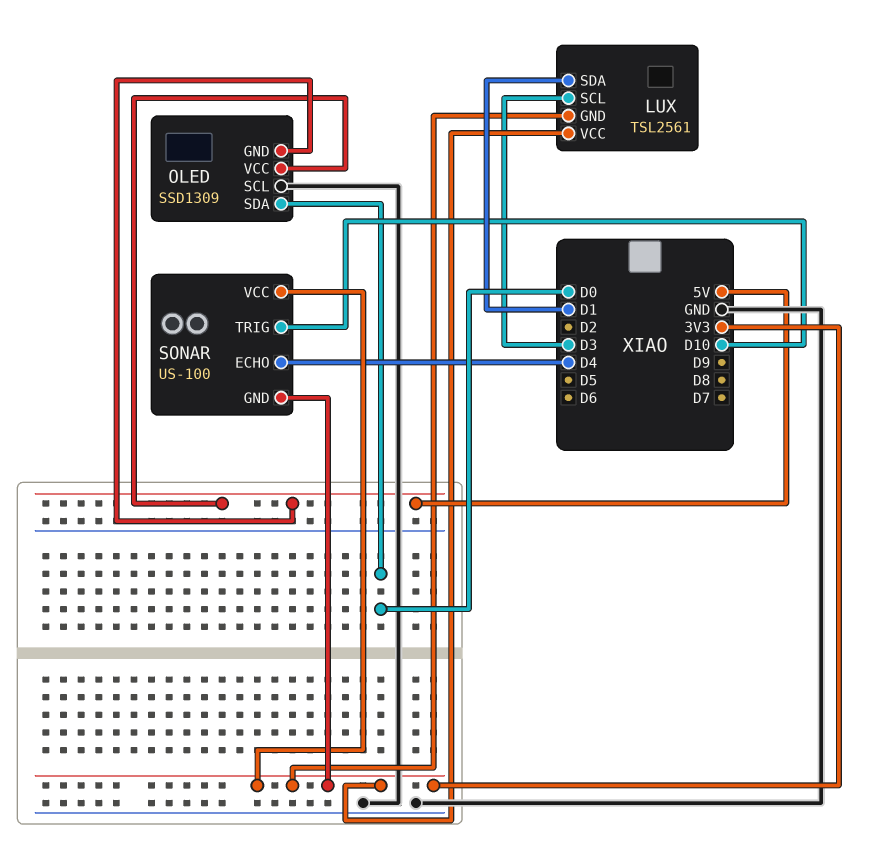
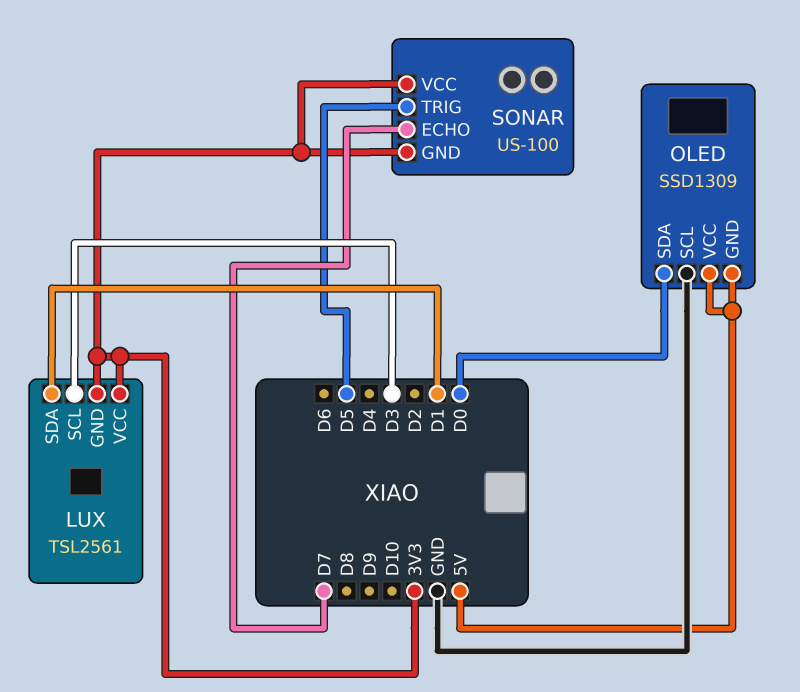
SONAR pin ECHO: D4 -> D7
SONAR pin TRIG: D10 -> D5

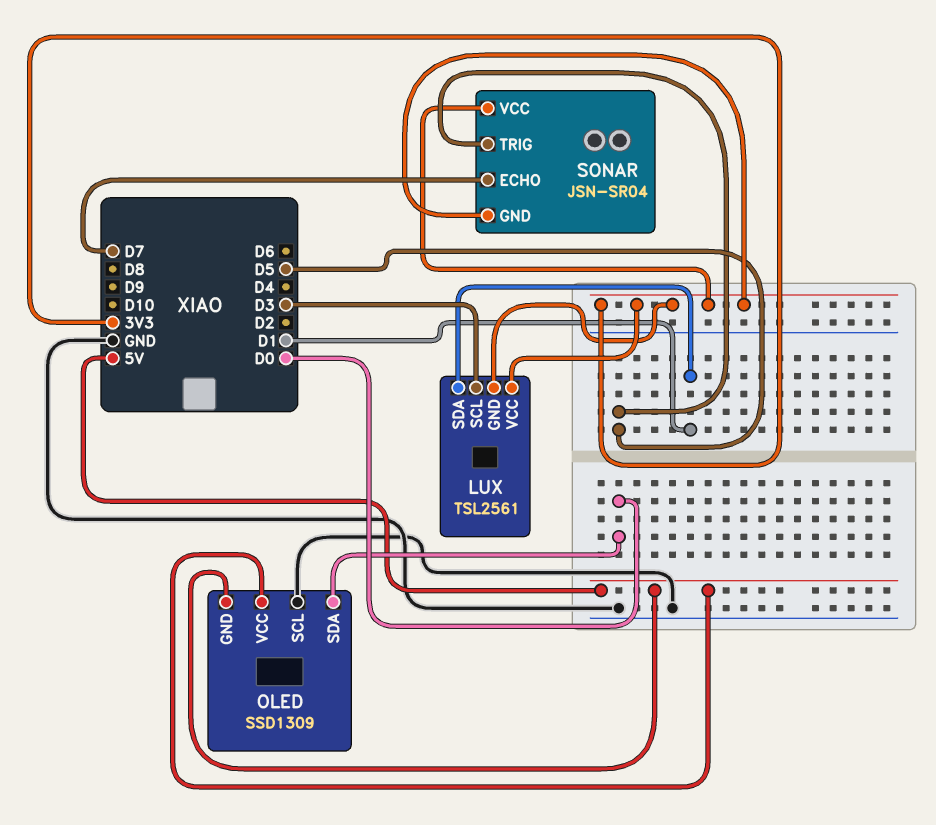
SONAR: US-100 -> JSN-SR04

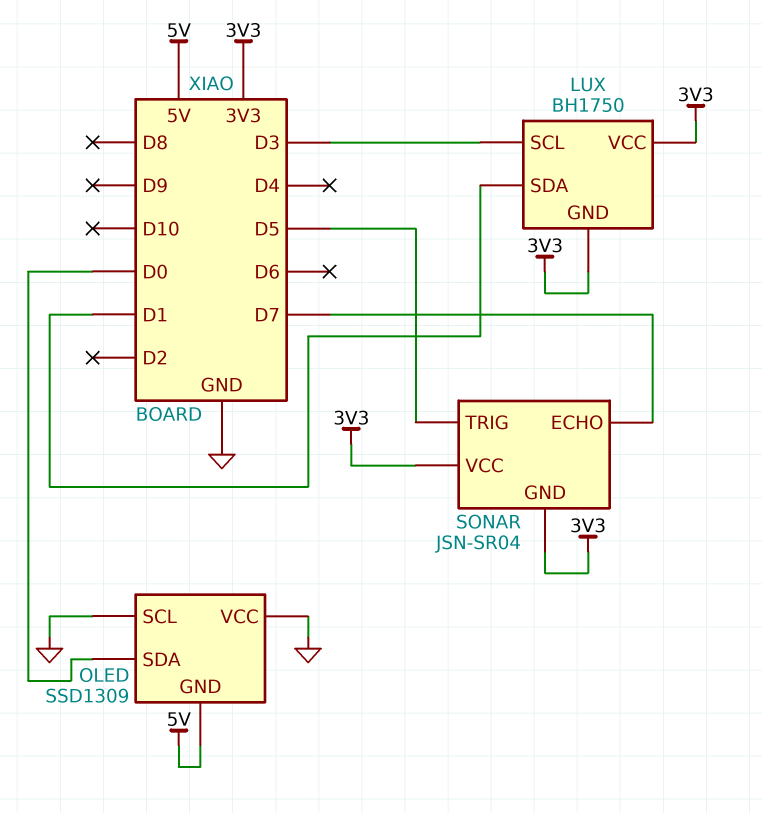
LUX: TSL2561 -> BH1750
OLED pin VCC: 5V -> GND

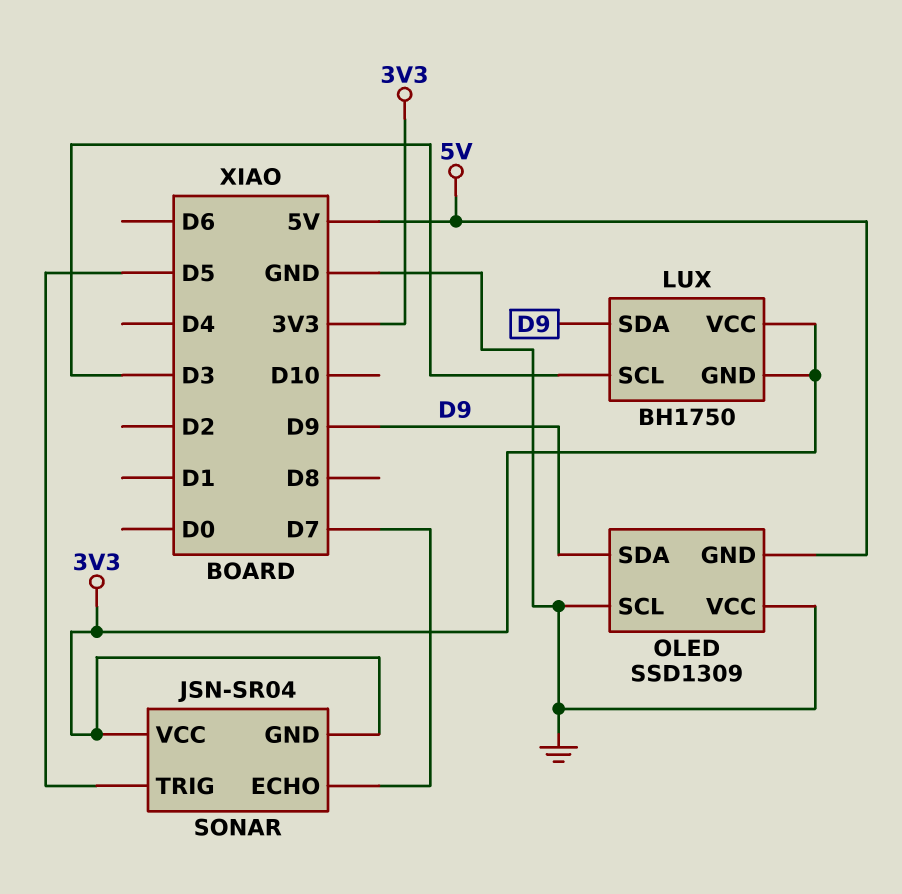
LUX pin SDA: D1 -> D9
OLED pin SDA: D0 -> D9

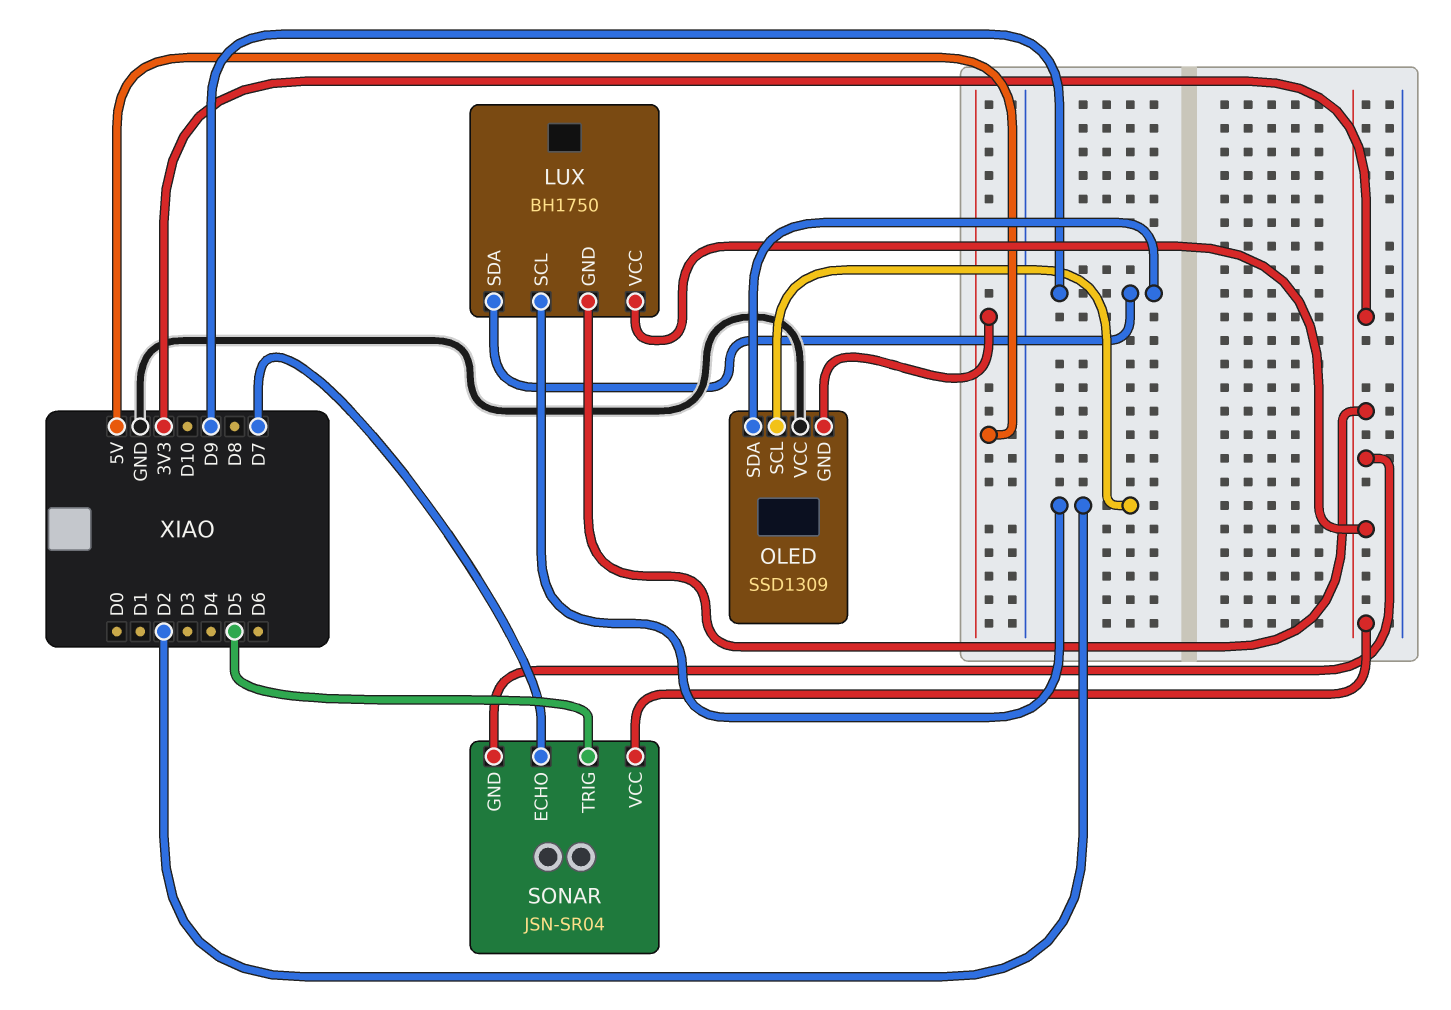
LUX pin SCL: D3 -> D2
OLED pin SCL: GND -> D2

